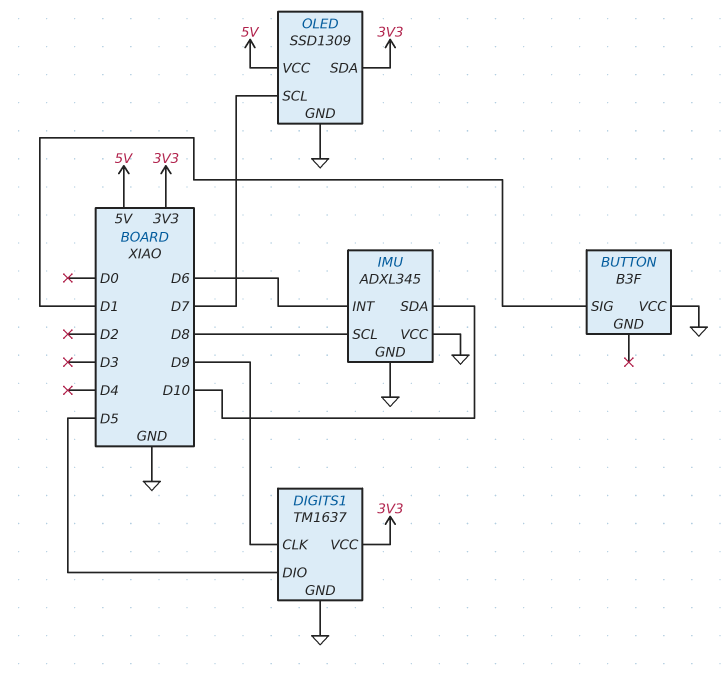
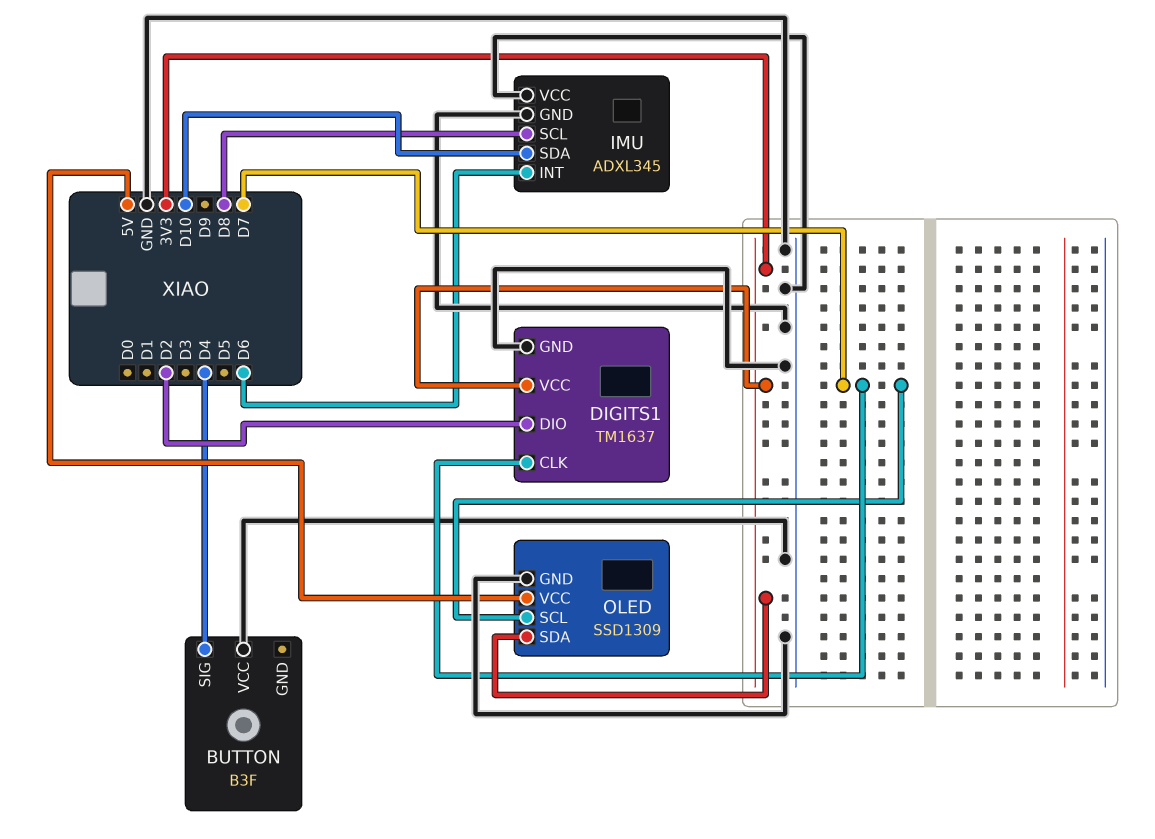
BUTTON pin SIG: D1 -> D4
DIGITS1 pin CLK: D9 -> D7
DIGITS1 pin DIO: D5 -> D2

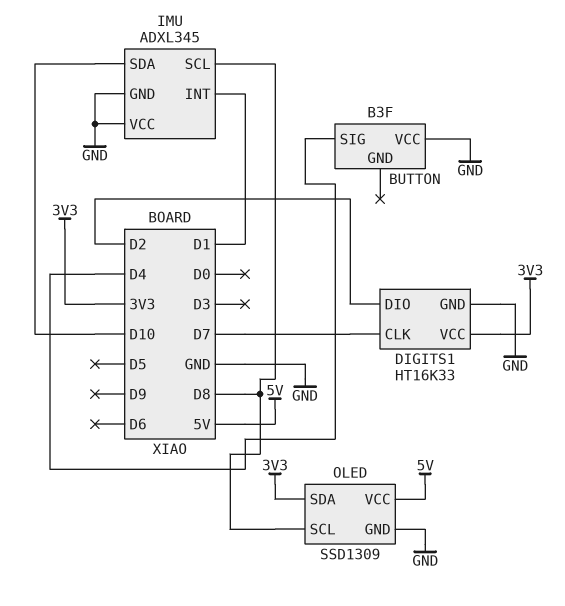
DIGITS1: TM1637 -> HT16K33
IMU pin INT: D6 -> D1
OLED pin SCL: D7 -> D8

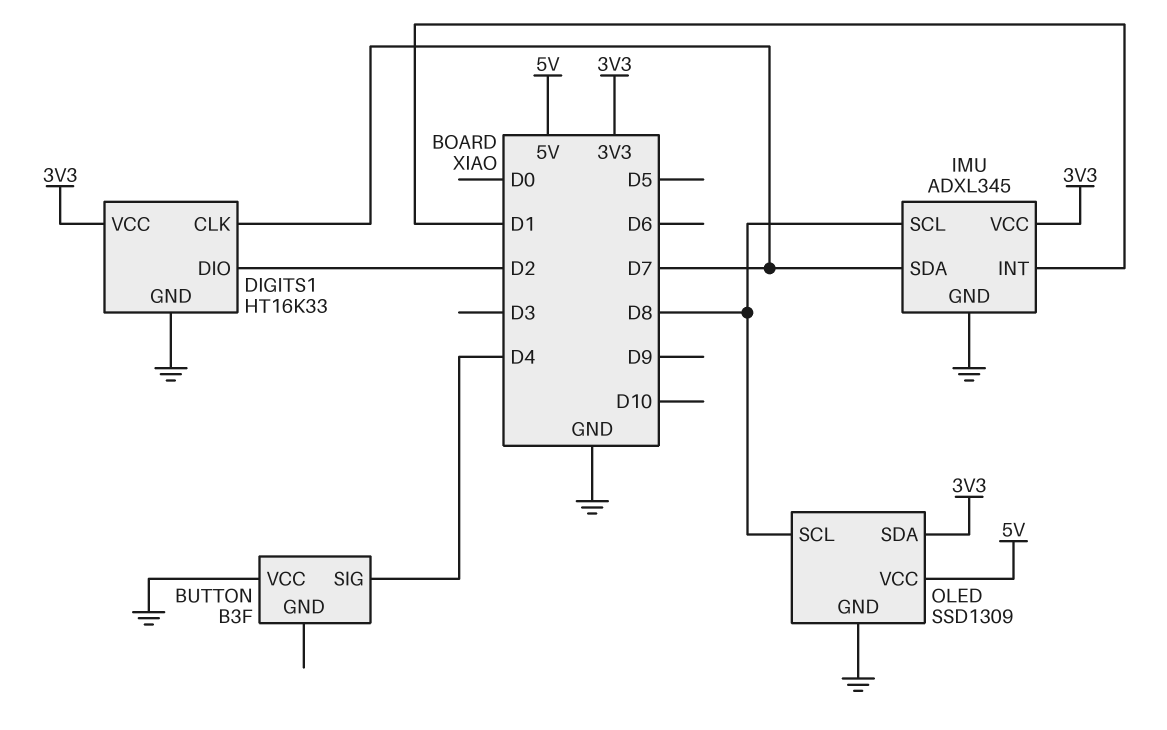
IMU pin SDA: D10 -> D7
IMU pin VCC: GND -> 3V3

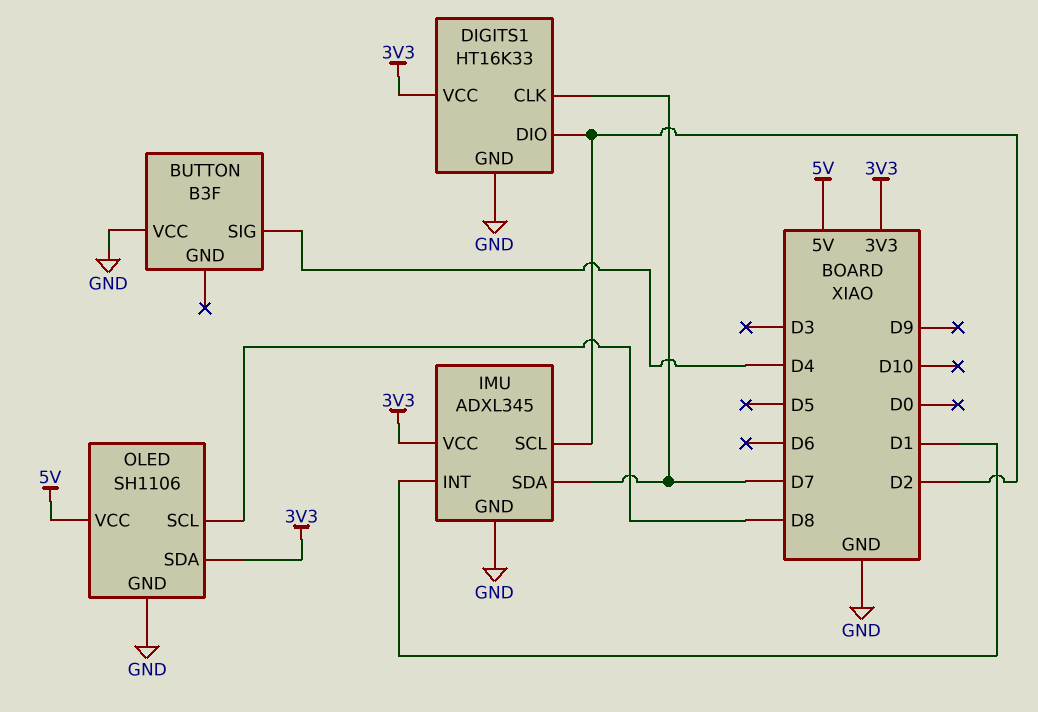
IMU pin SCL: D8 -> D2
OLED: SSD1309 -> SH1106

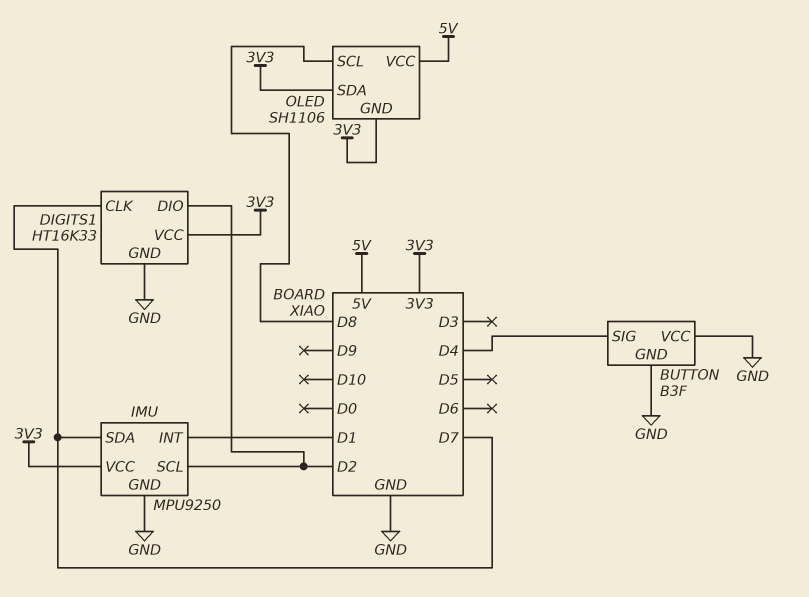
BUTTON pin GND: none -> GND
IMU: ADXL345 -> MPU9250
OLED pin GND: GND -> 3V3

